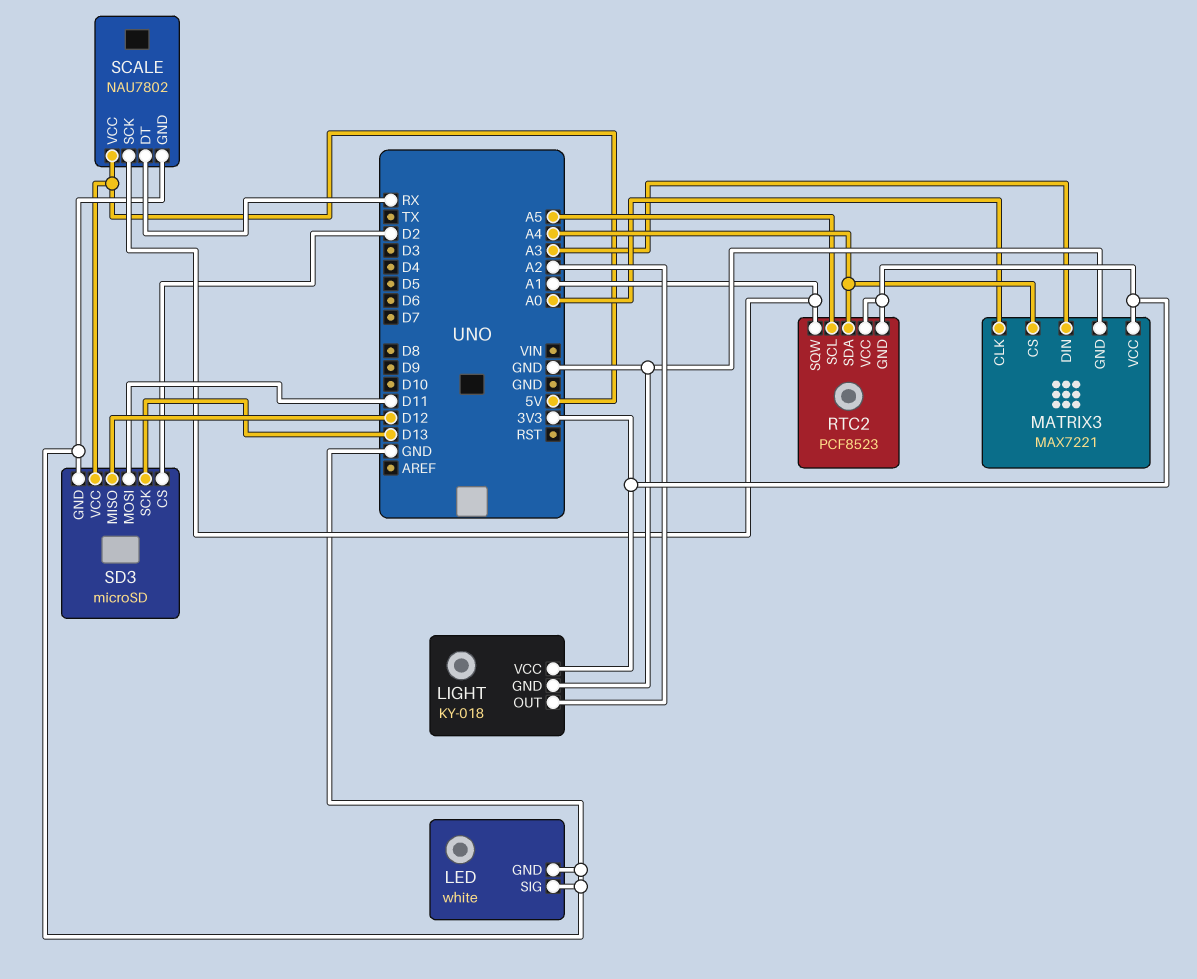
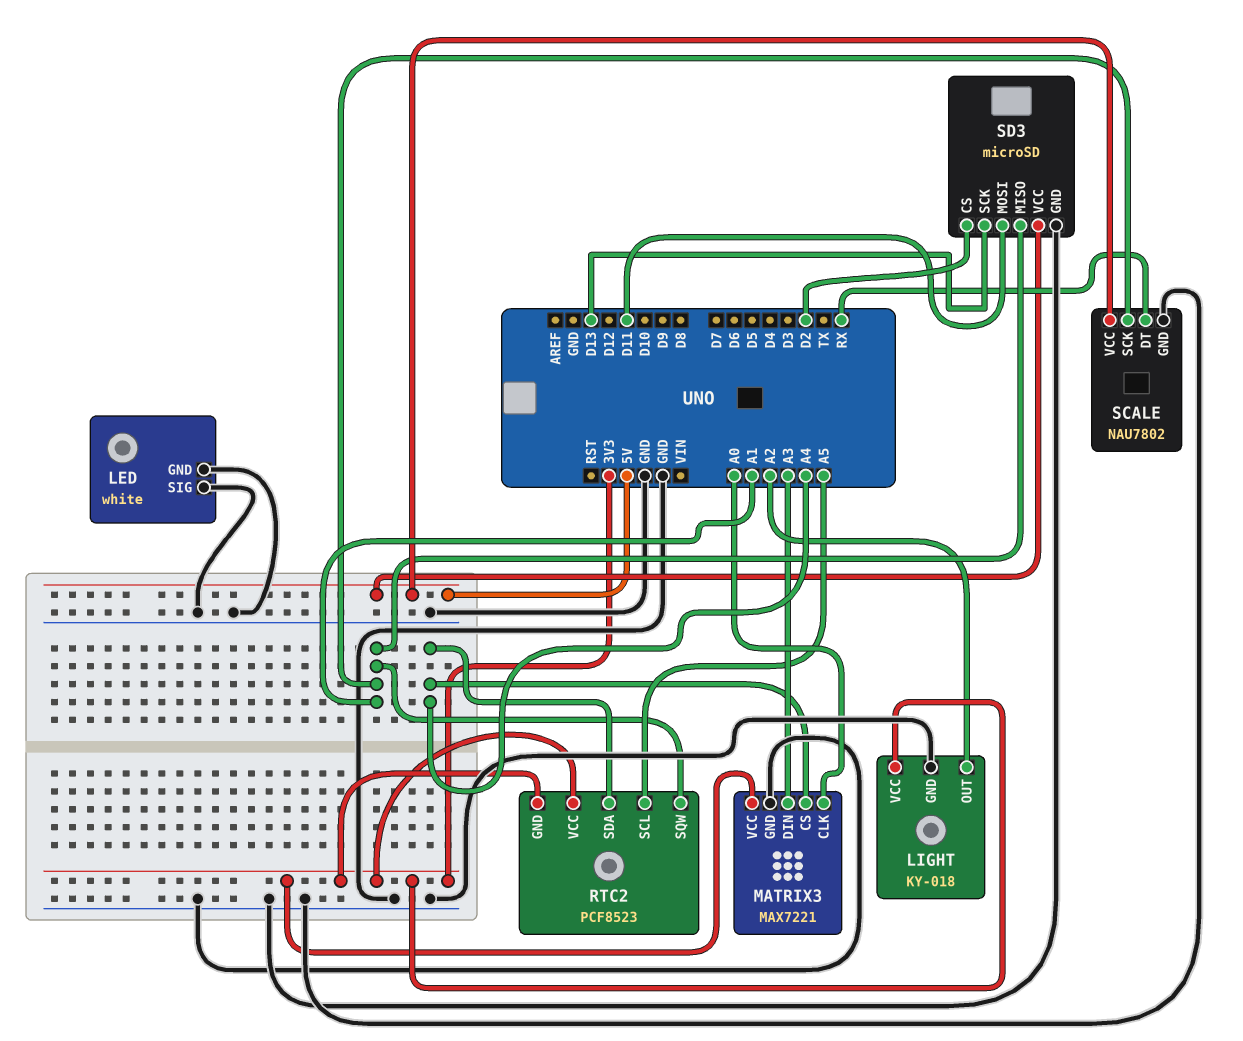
SD3 pin MISO: D12 -> A1

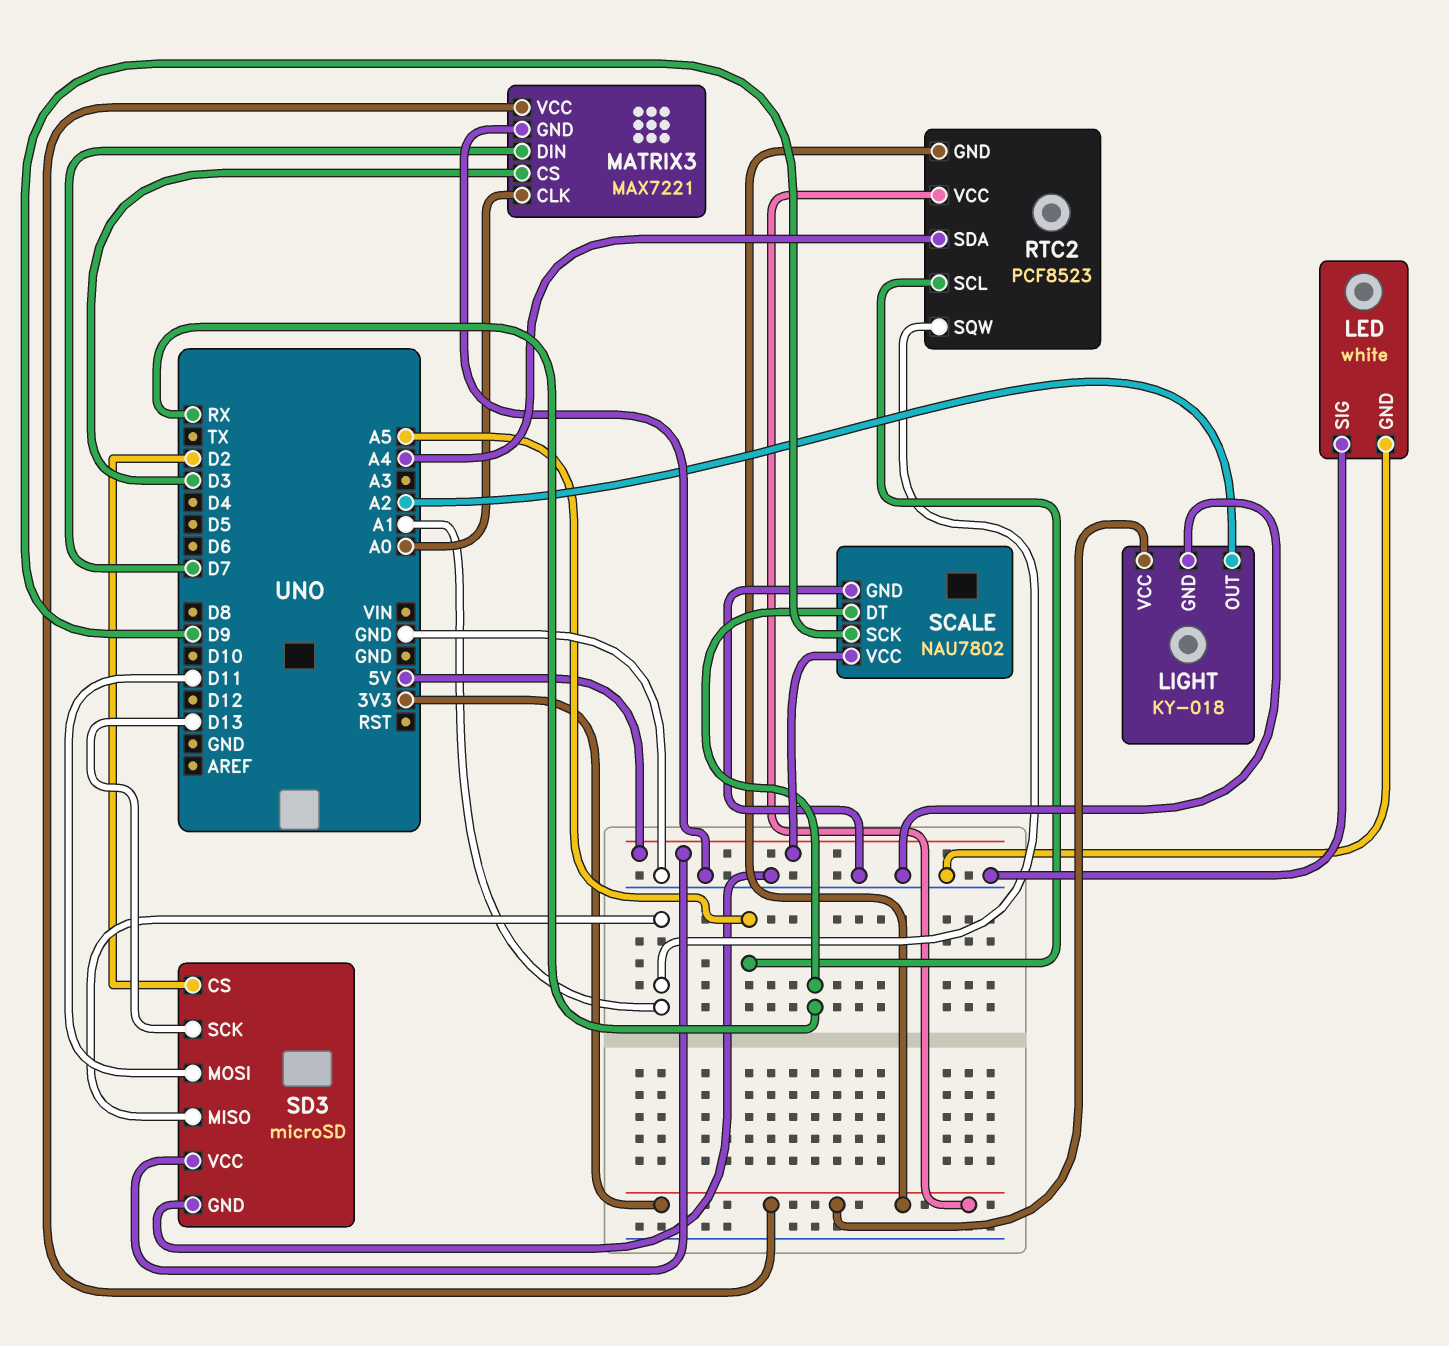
MATRIX3 pin CS: A4 -> D3
MATRIX3 pin DIN: A3 -> D7
SCALE pin SCK: A1 -> D9

